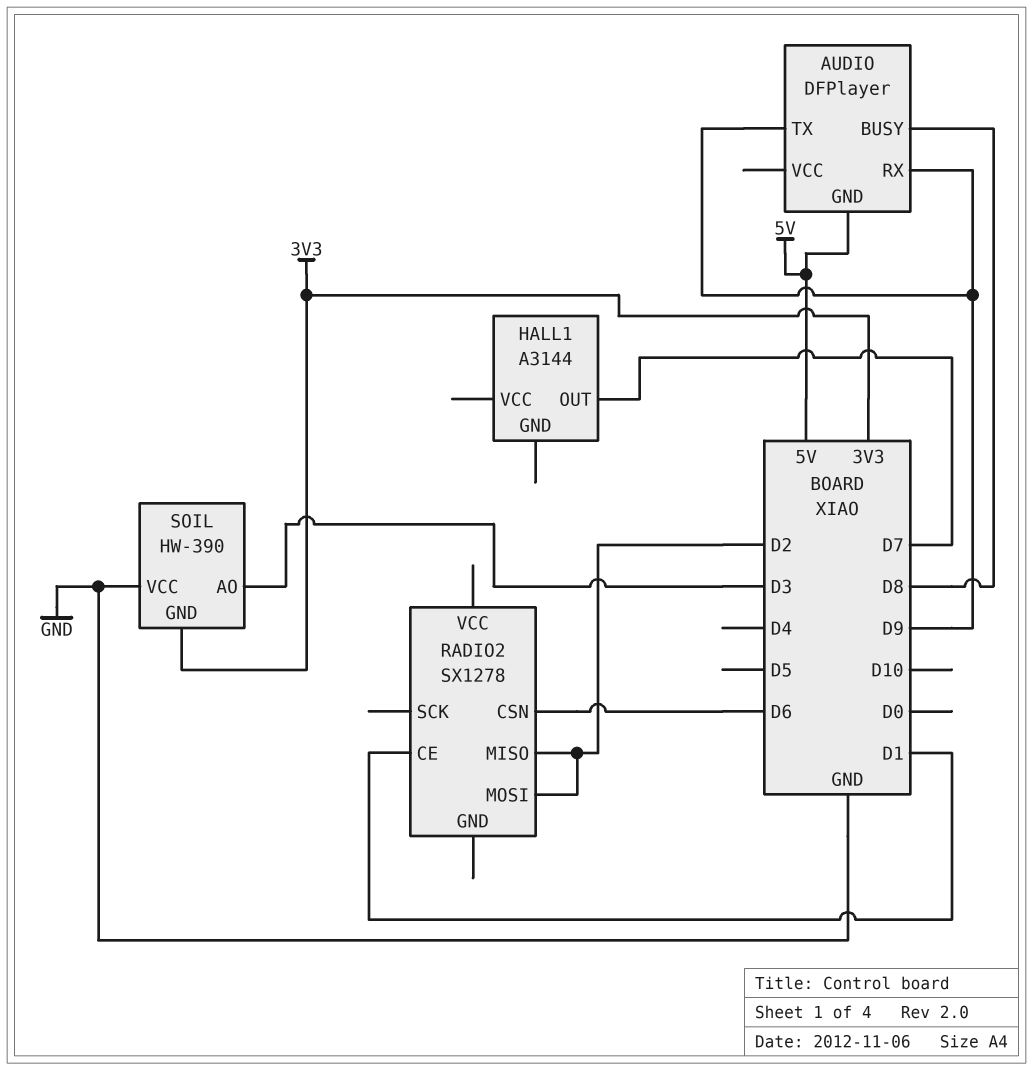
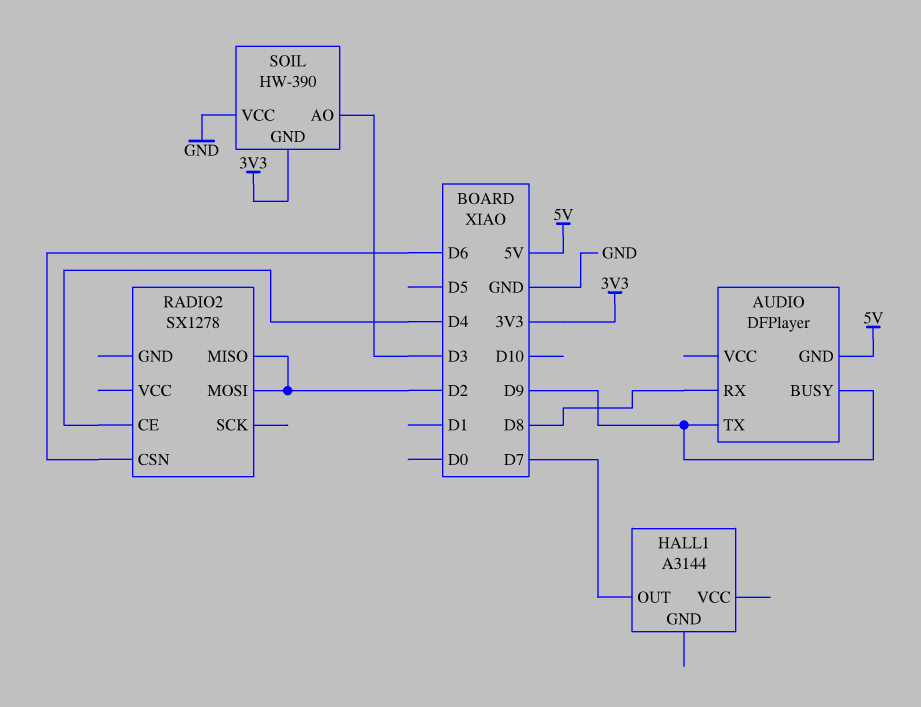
AUDIO pin BUSY: D8 -> D9
AUDIO pin RX: D9 -> D8
RADIO2 pin CE: D1 -> D4

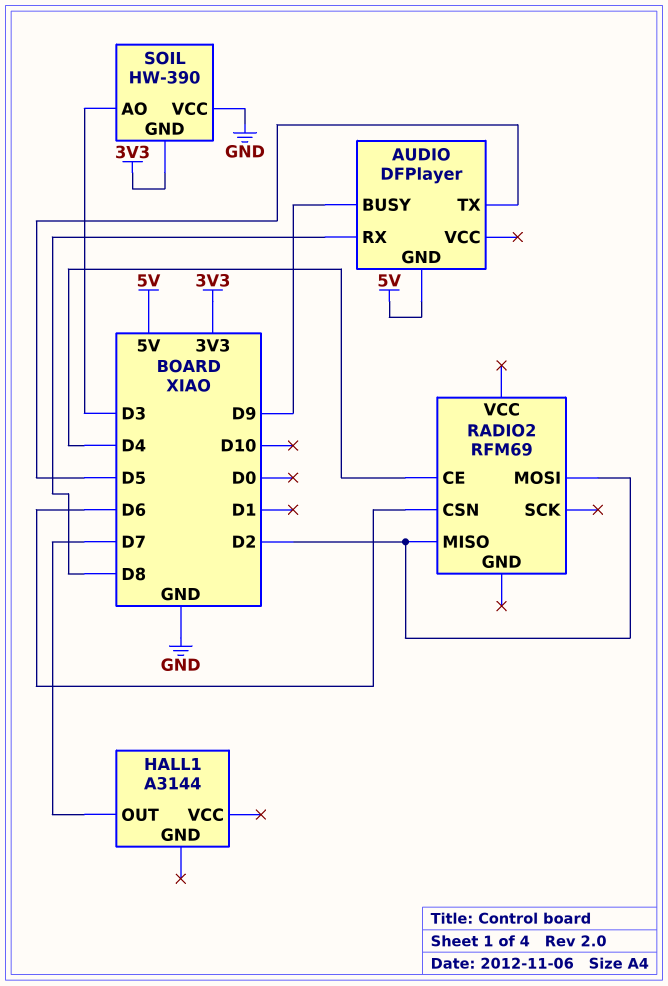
AUDIO pin TX: D9 -> D5
RADIO2: SX1278 -> RFM69

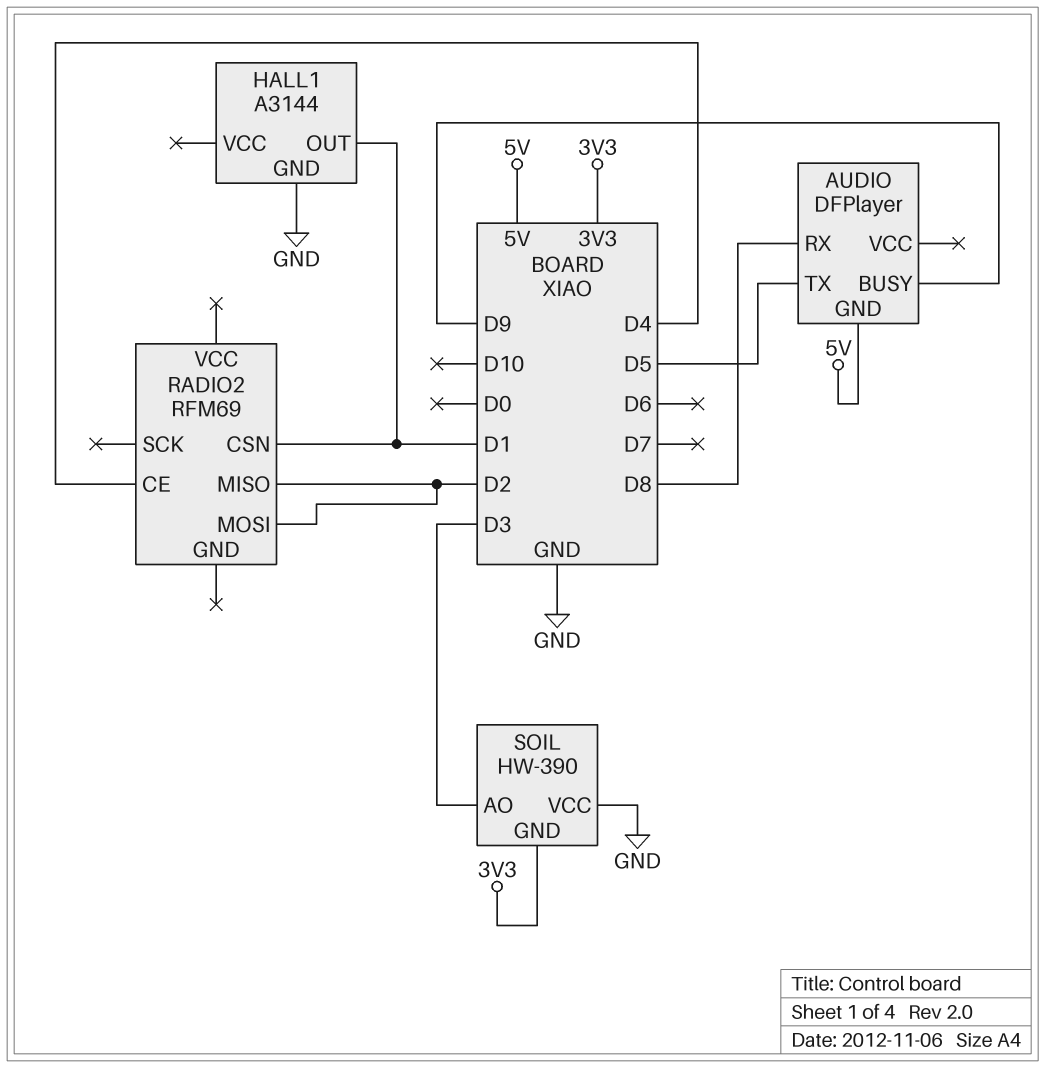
HALL1 pin GND: none -> GND
HALL1 pin OUT: D7 -> D1
RADIO2 pin CSN: D6 -> D1

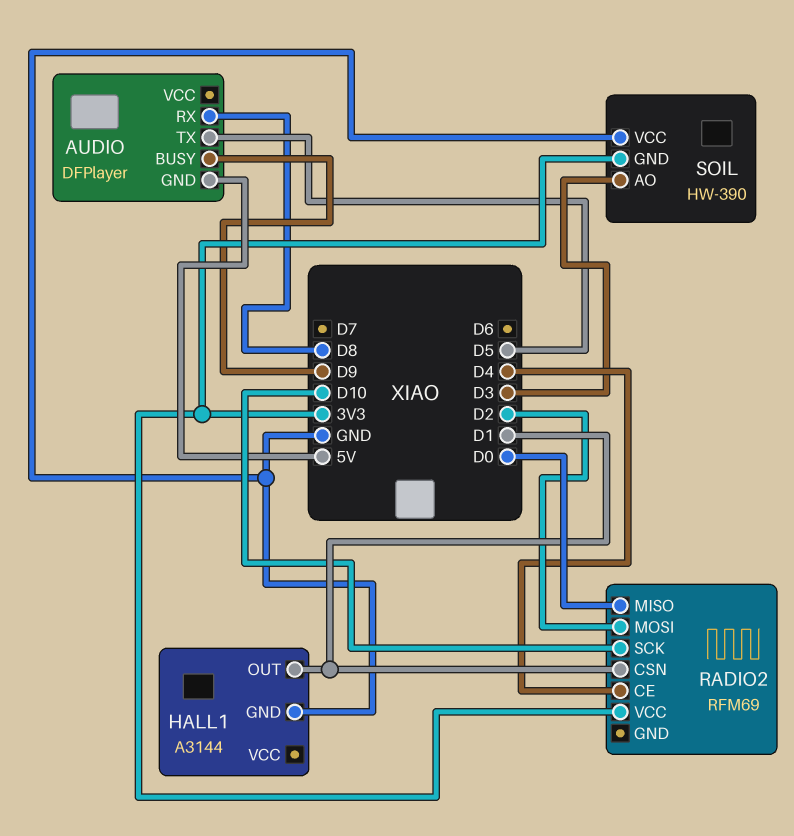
RADIO2 pin MISO: D2 -> D0
RADIO2 pin SCK: none -> D10
RADIO2 pin VCC: none -> 3V3

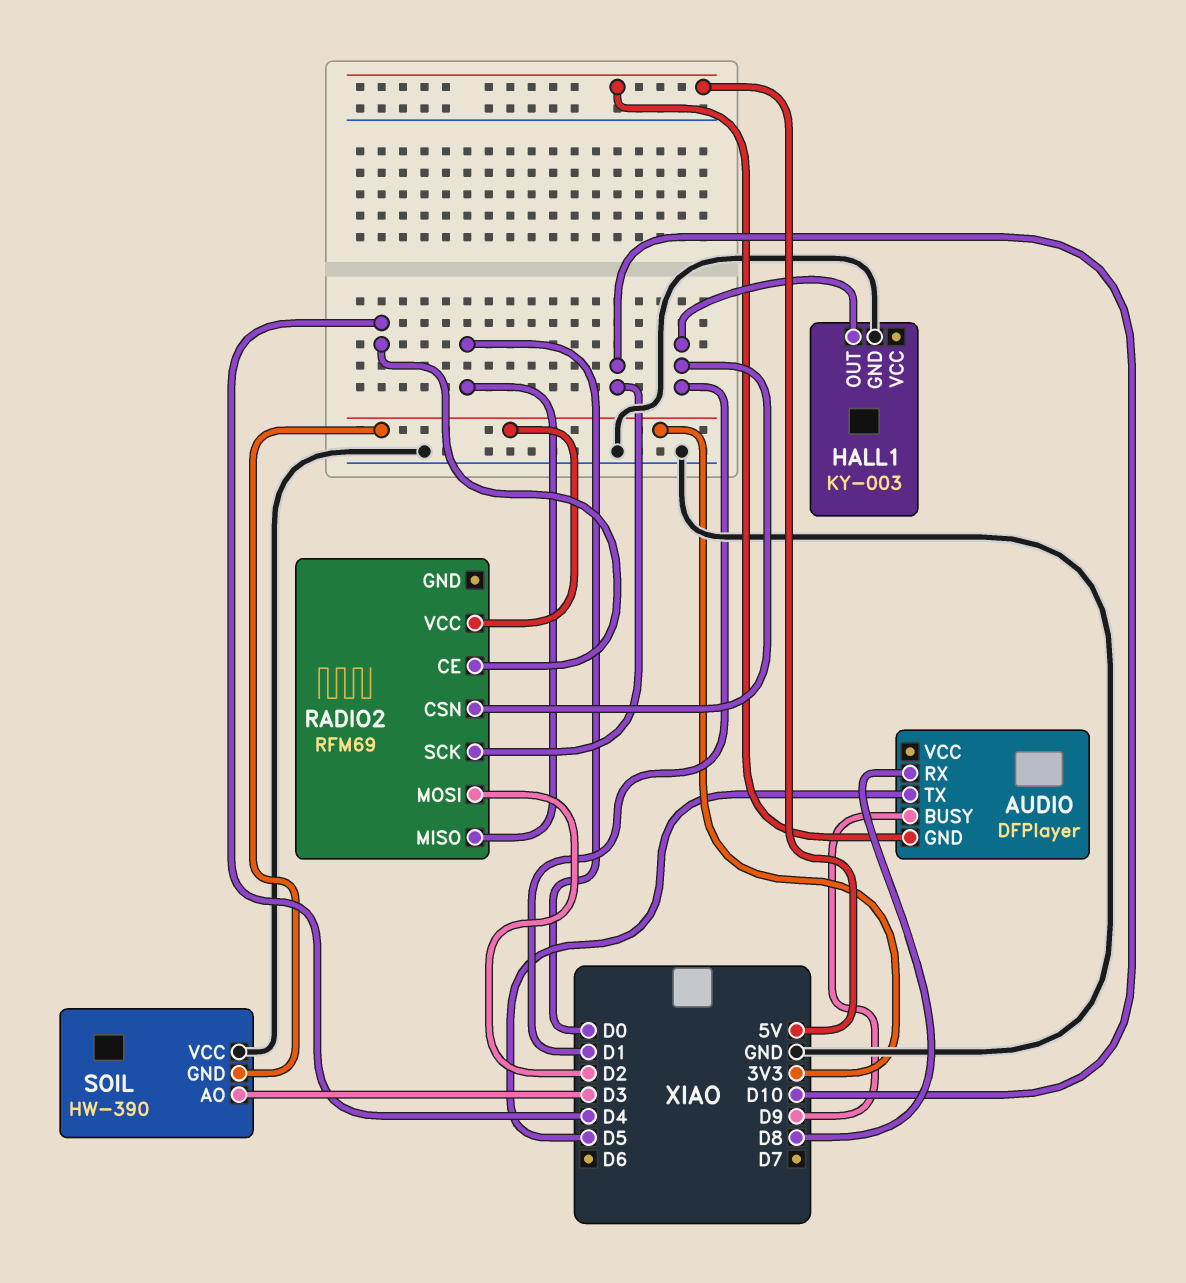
HALL1: A3144 -> KY-003

